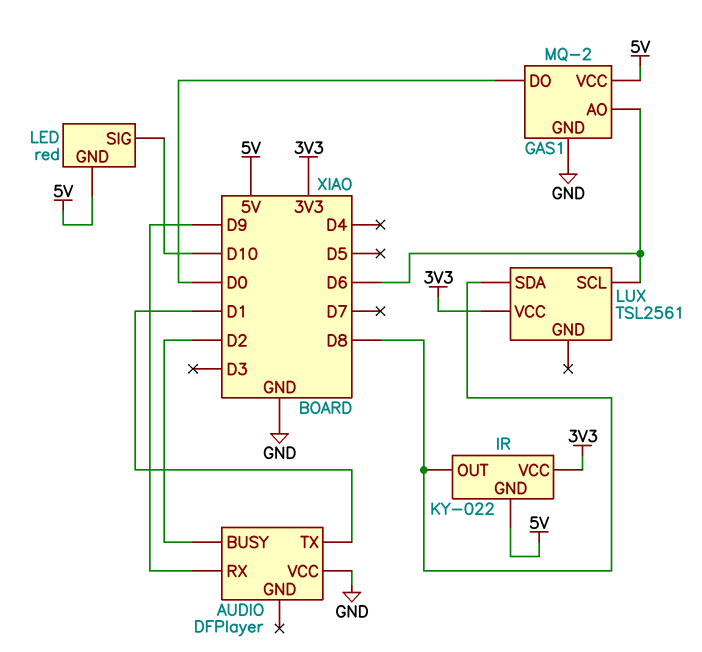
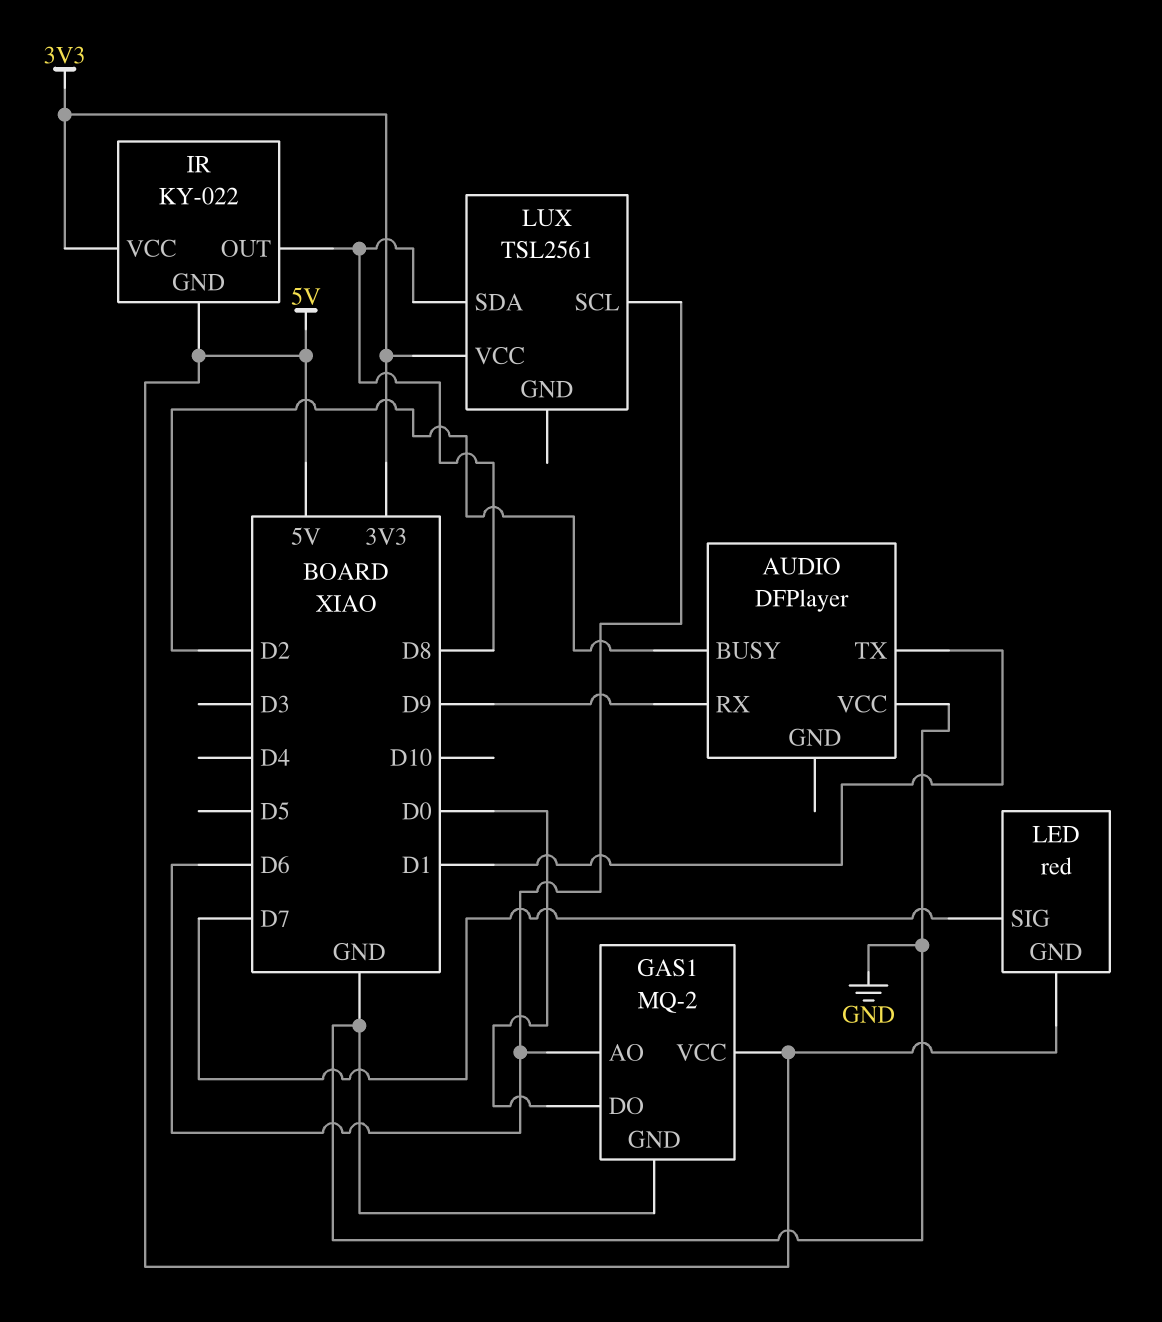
LED pin SIG: D10 -> D7

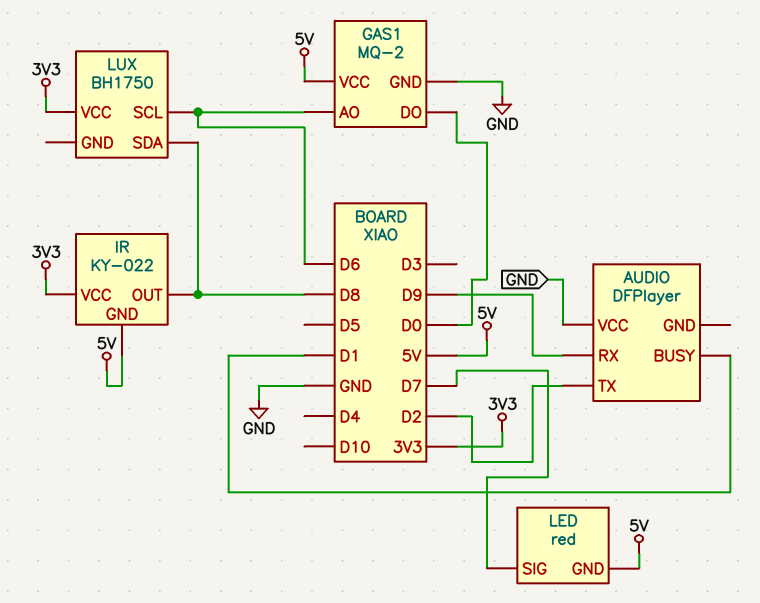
AUDIO pin BUSY: D2 -> D1
AUDIO pin TX: D1 -> D2
LUX: TSL2561 -> BH1750

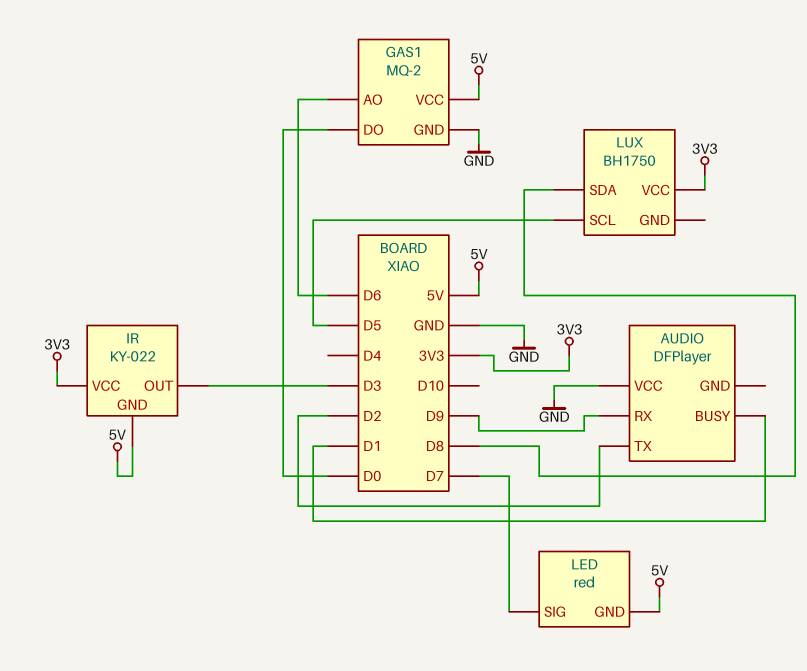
IR pin OUT: D8 -> D3
LUX pin SCL: D6 -> D5

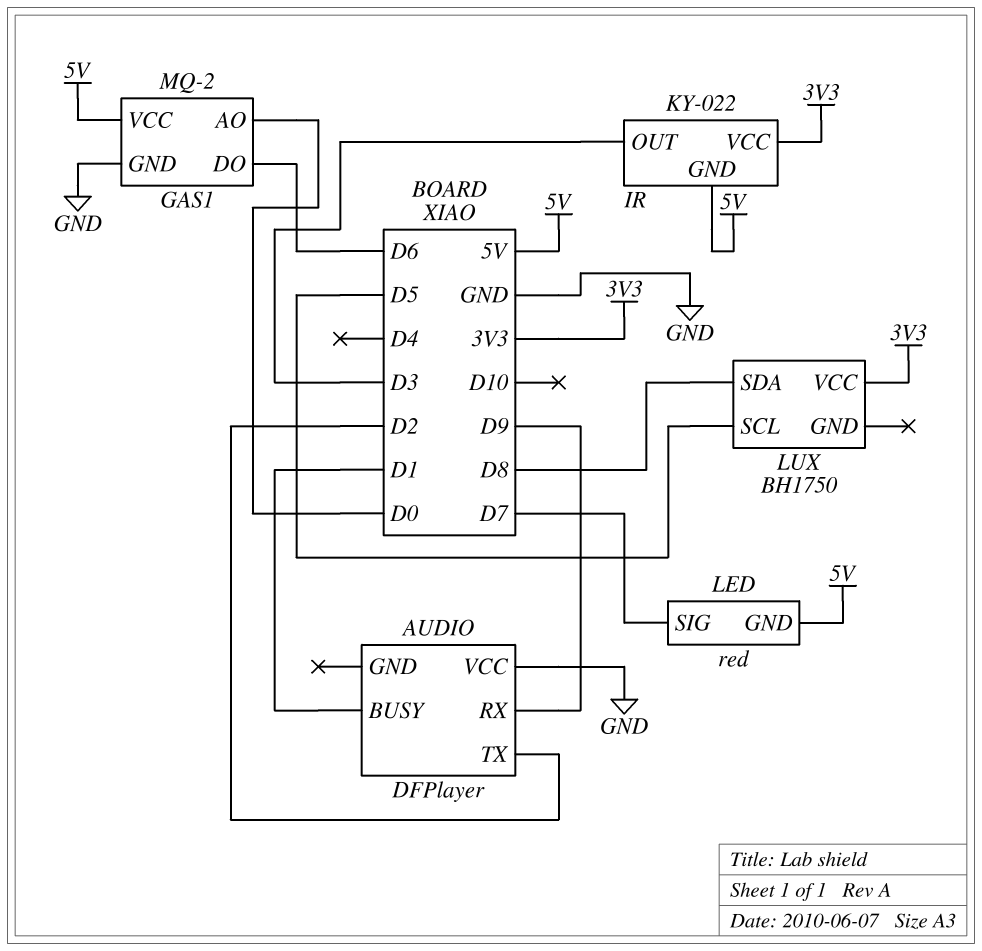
GAS1 pin AO: D6 -> D0
GAS1 pin DO: D0 -> D6

